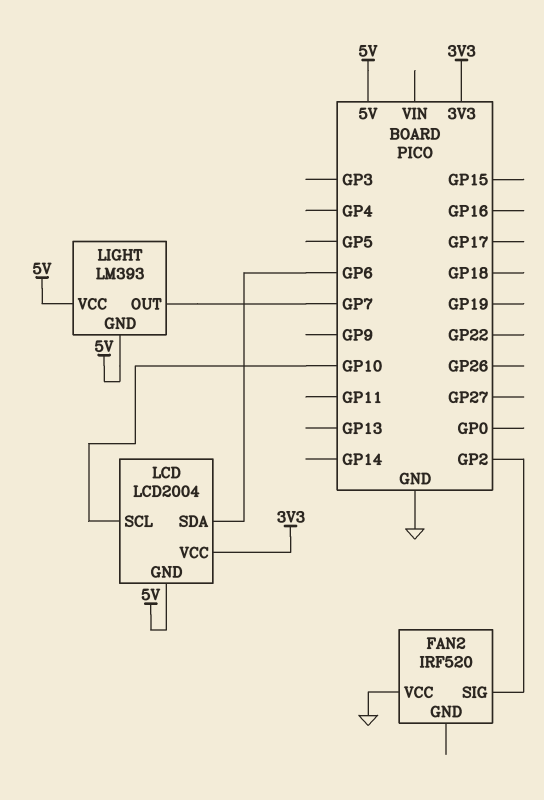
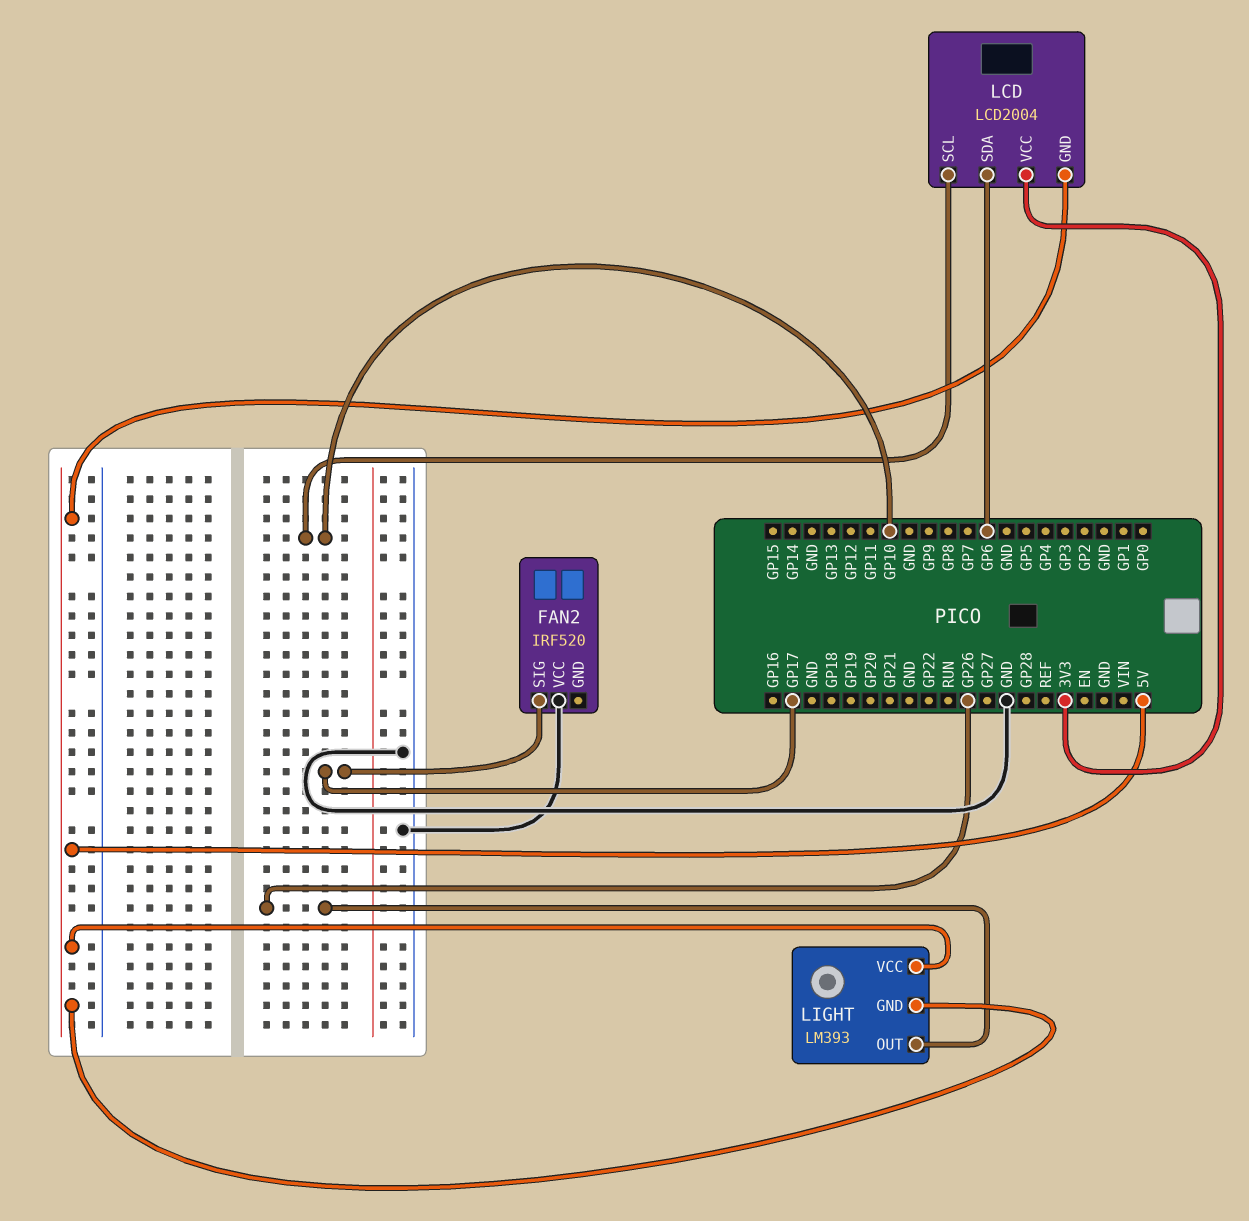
FAN2 pin SIG: GP2 -> GP17
LIGHT pin OUT: GP7 -> GP26

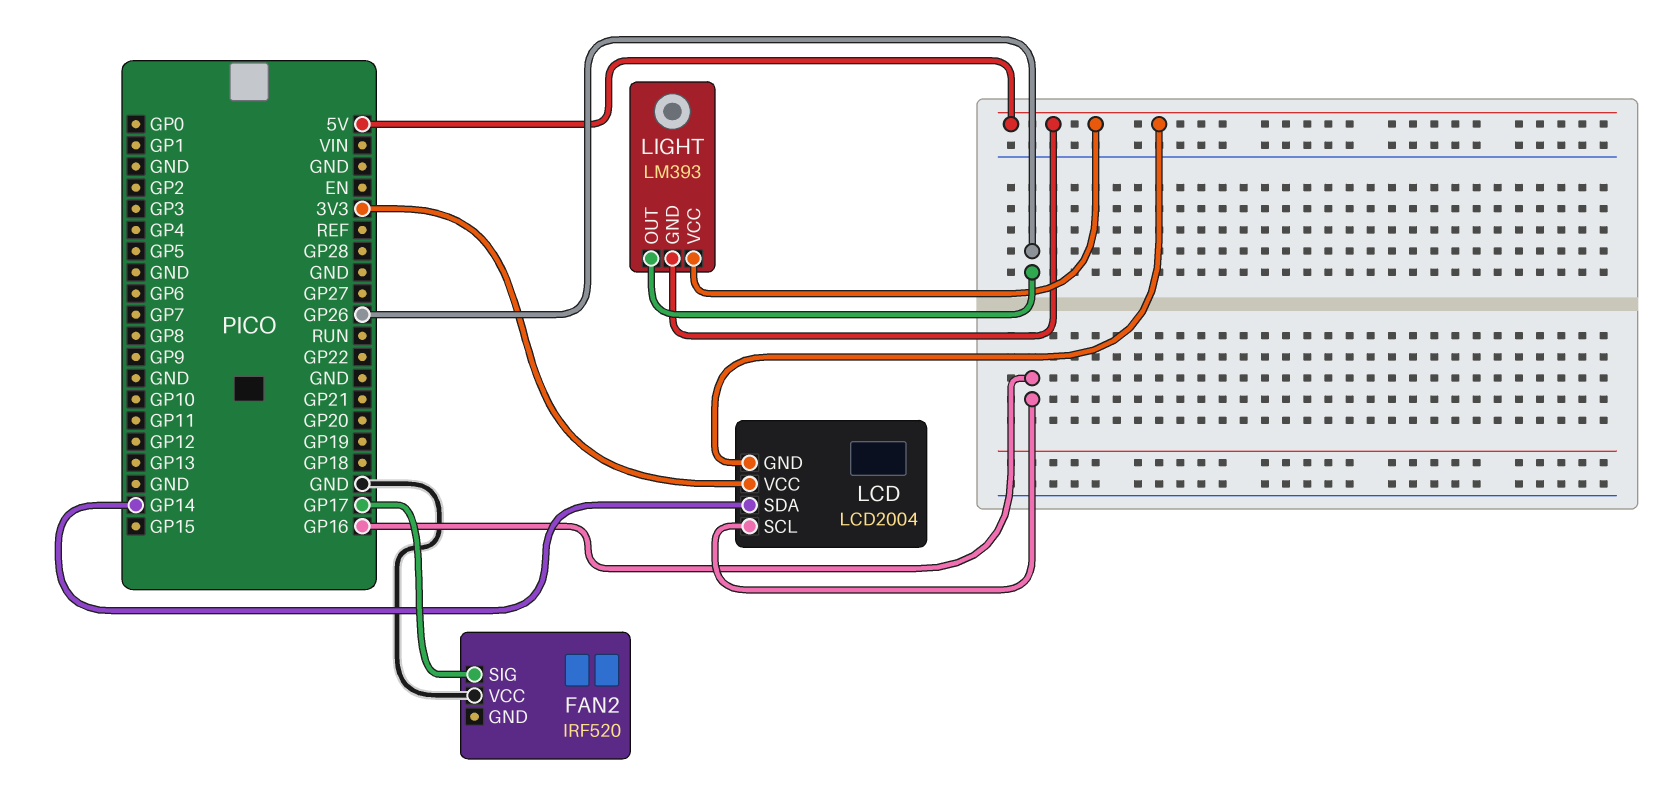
LCD pin SCL: GP10 -> GP16
LCD pin SDA: GP6 -> GP14

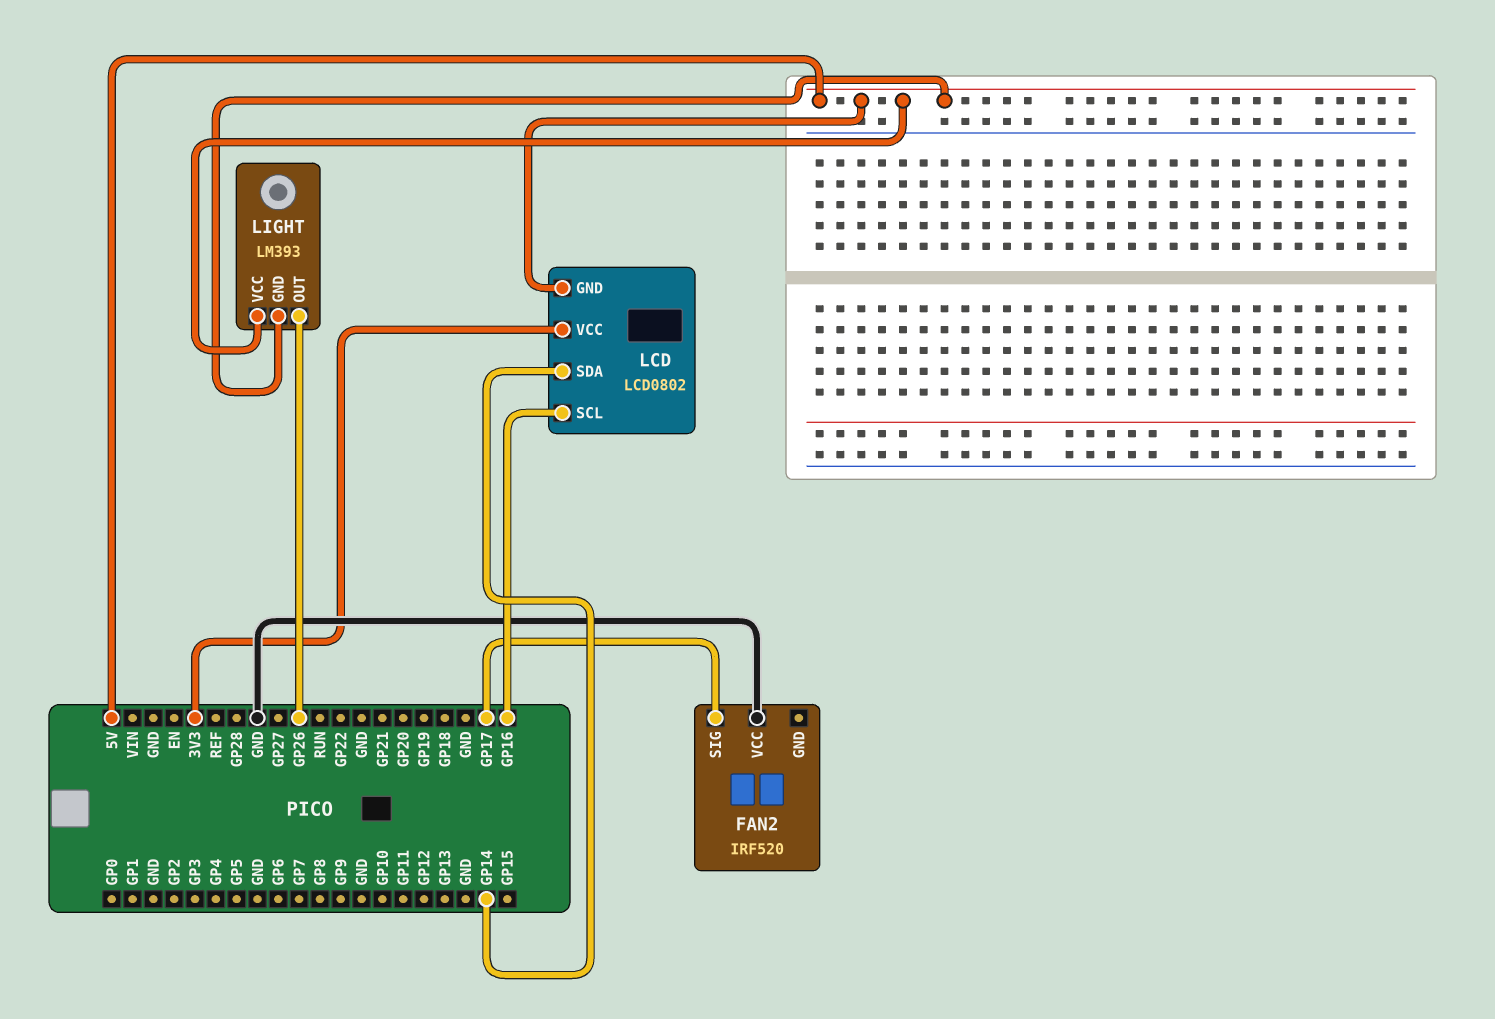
LCD: LCD2004 -> LCD0802

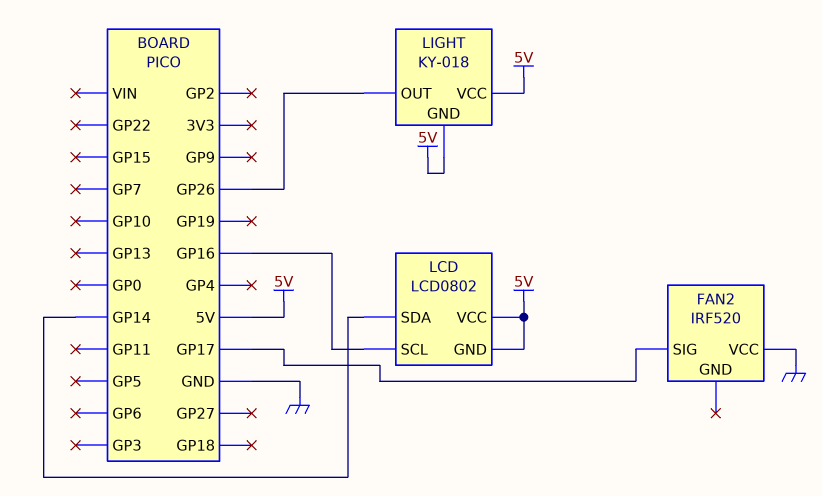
LCD pin VCC: 3V3 -> 5V
LIGHT: LM393 -> KY-018

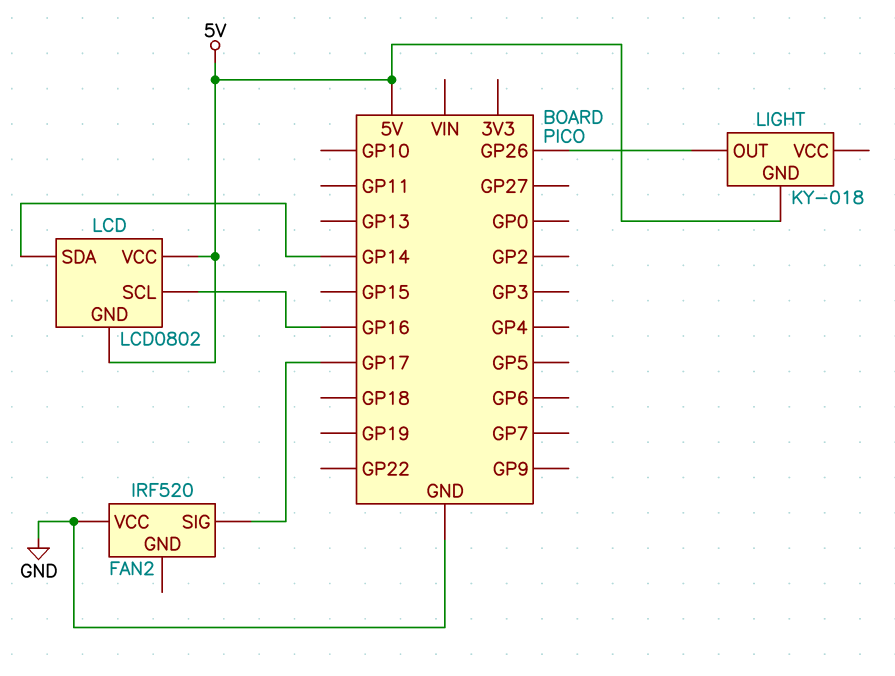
LIGHT pin VCC: 5V -> none

